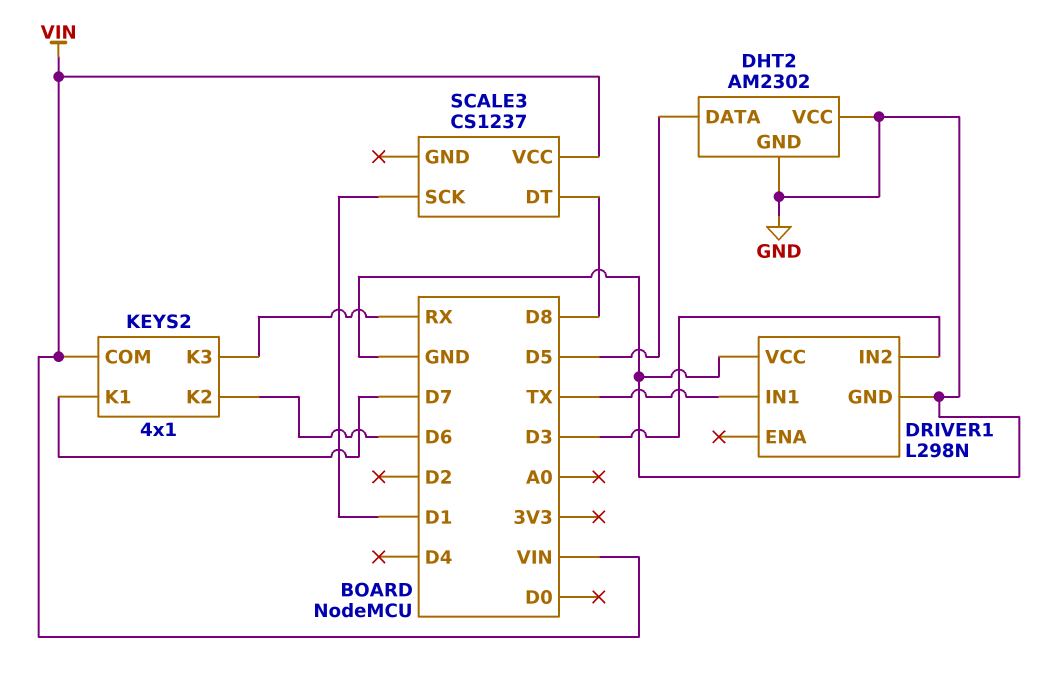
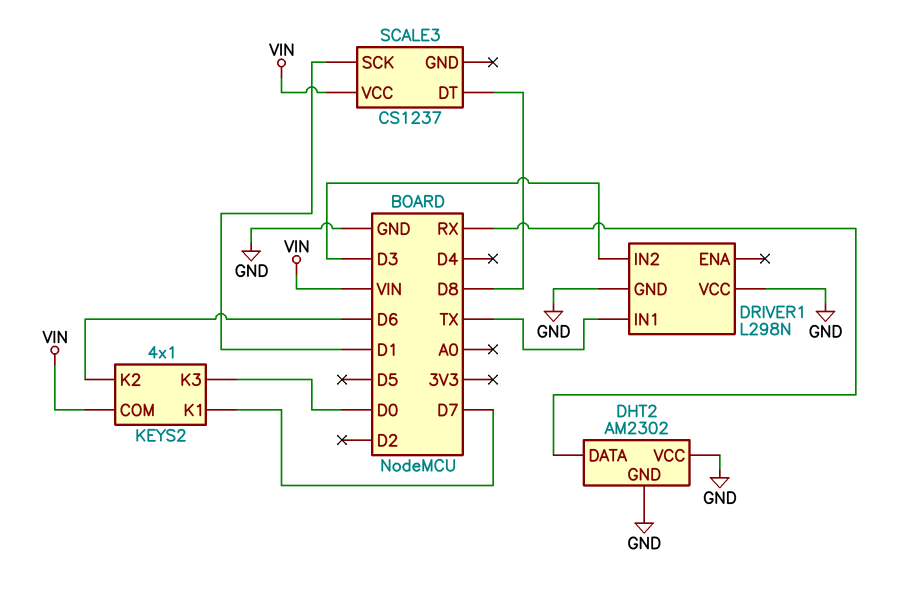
DHT2 pin DATA: D5 -> RX
KEYS2 pin K3: RX -> D0

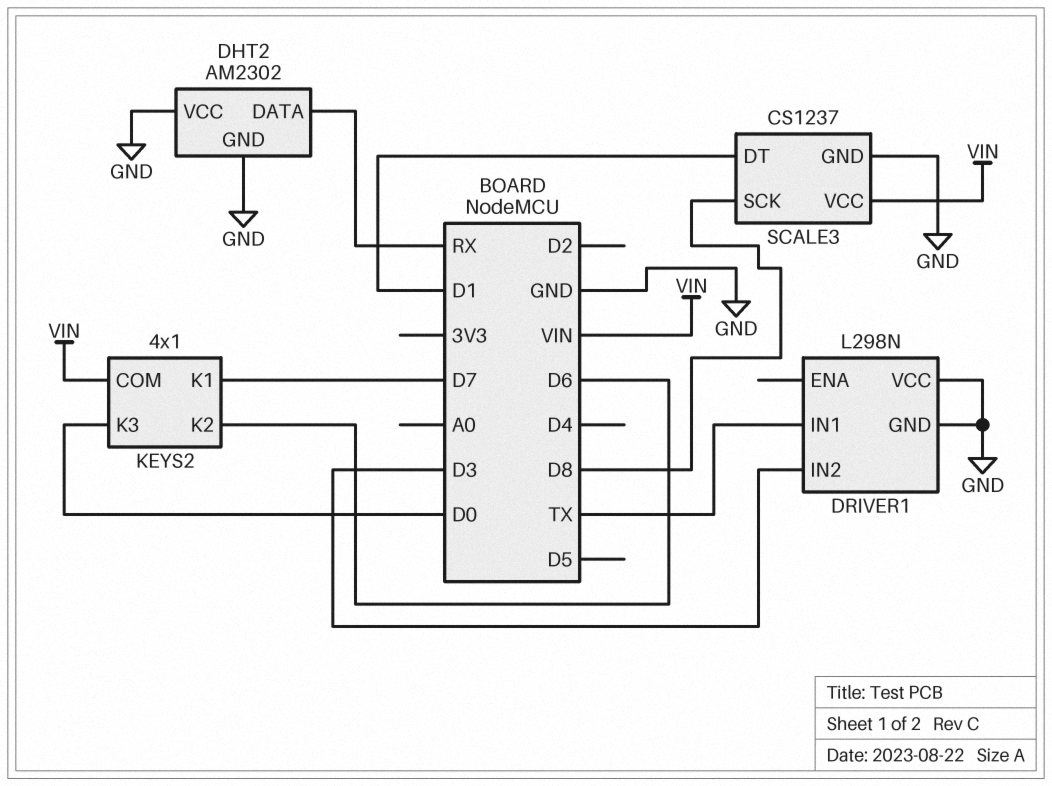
SCALE3 pin DT: D8 -> D1
SCALE3 pin GND: none -> GND
SCALE3 pin SCK: D1 -> D8

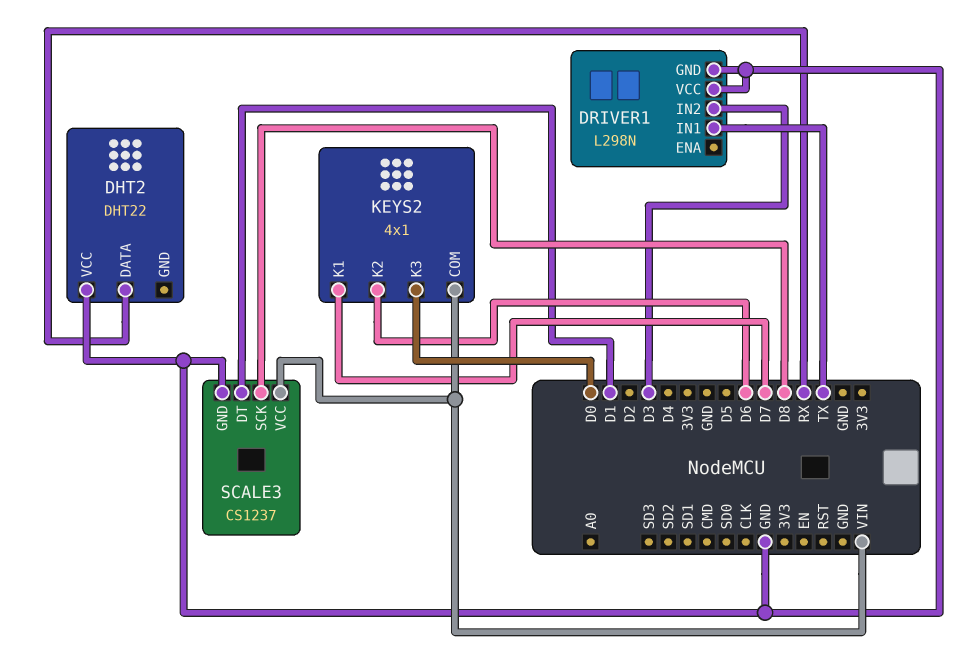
DHT2: AM2302 -> DHT22
DHT2 pin GND: GND -> none

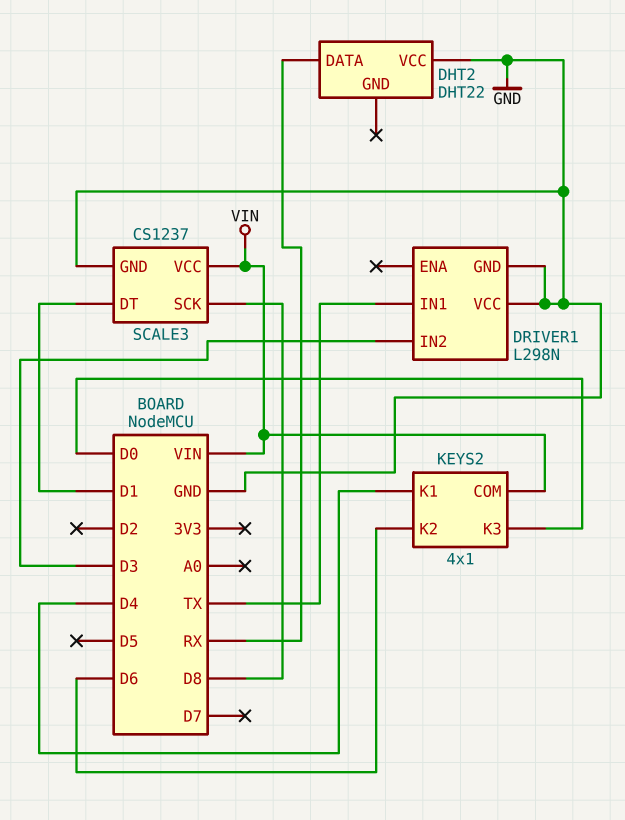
KEYS2 pin K1: D7 -> D4

